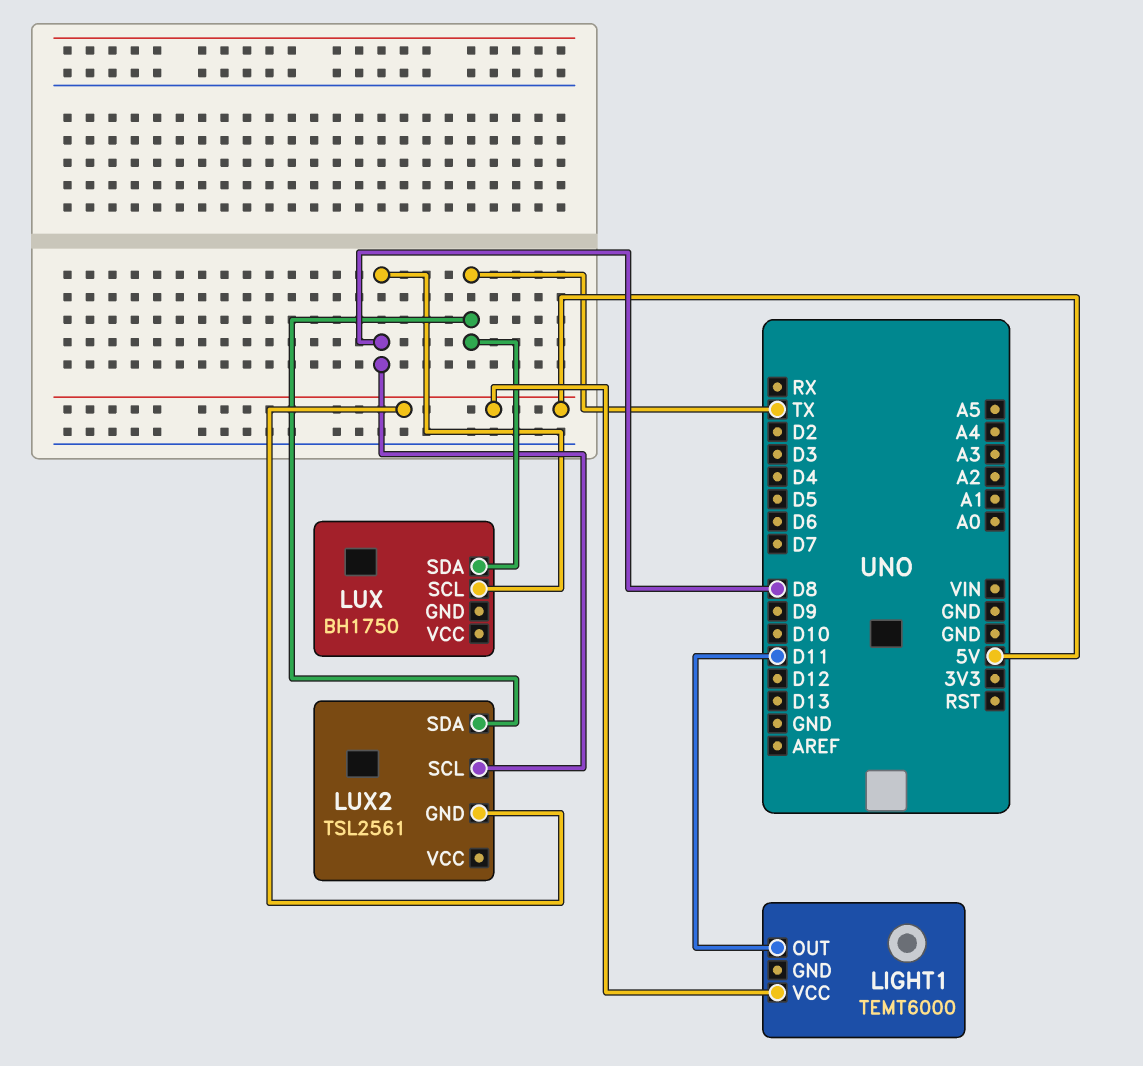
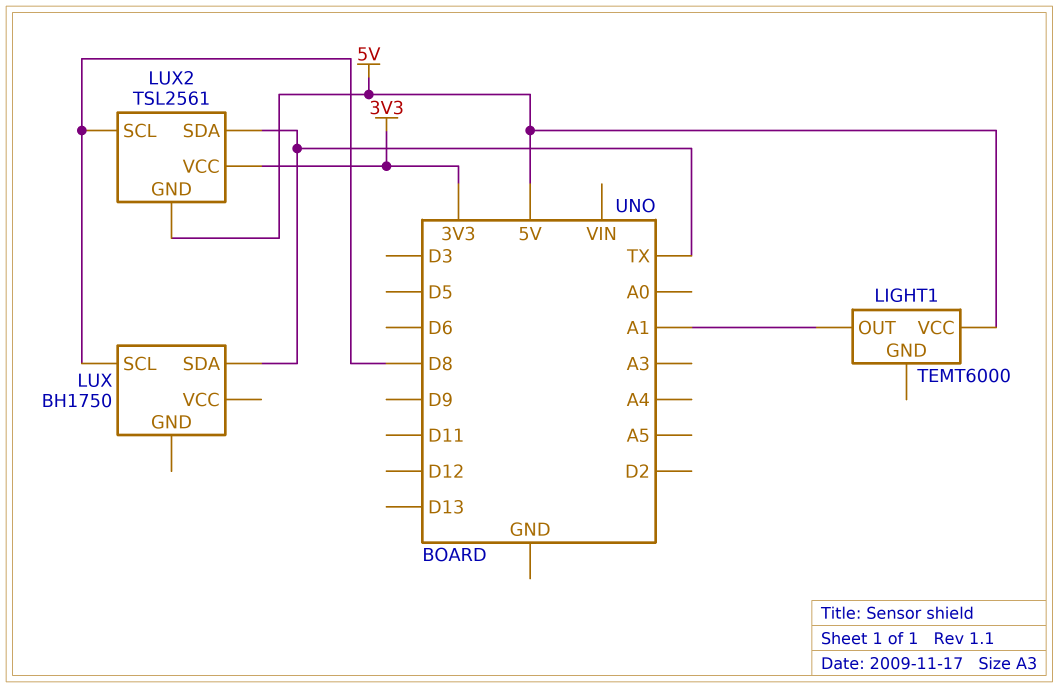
LIGHT1 pin OUT: D11 -> A1
LUX2 pin VCC: none -> 3V3

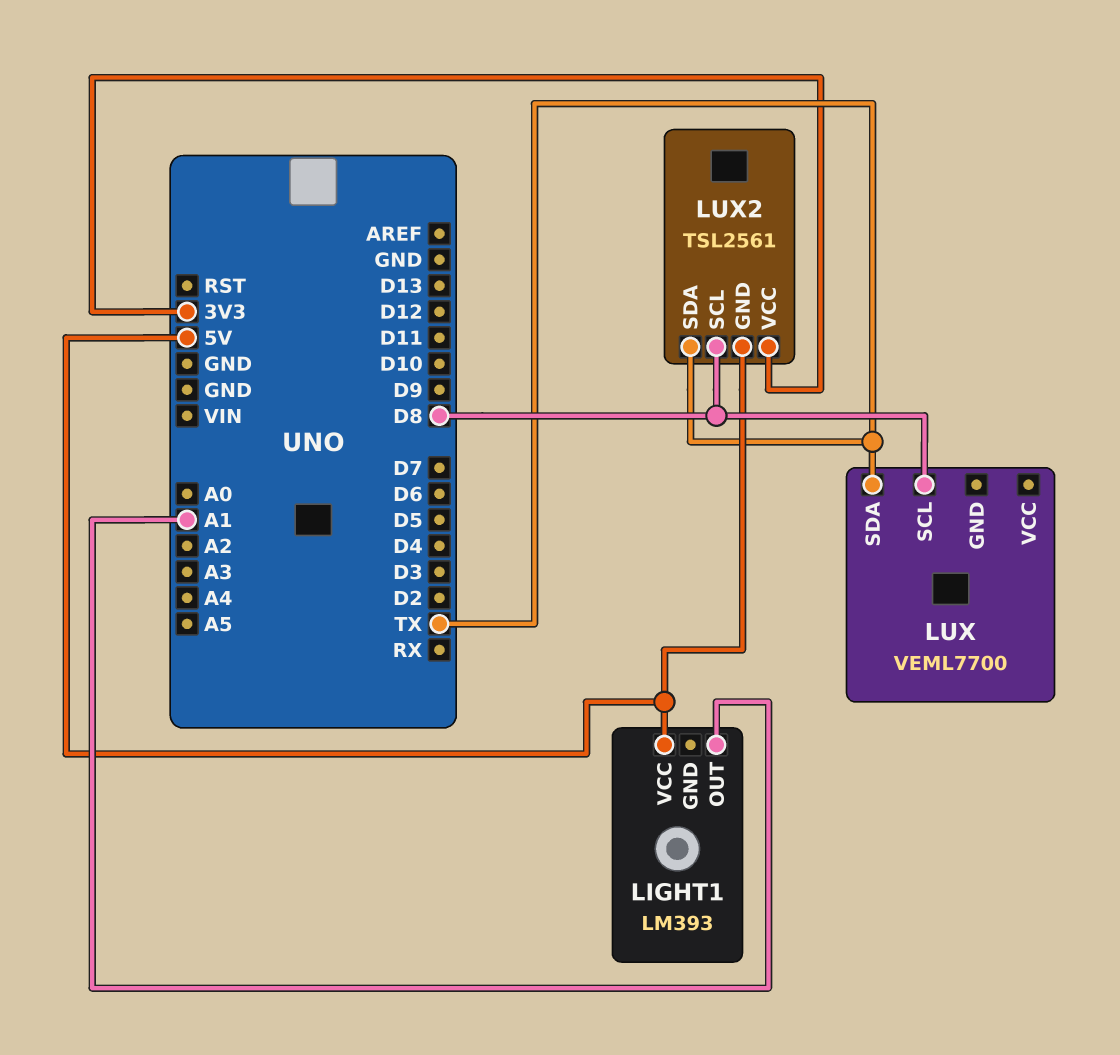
LIGHT1: TEMT6000 -> LM393
LUX: BH1750 -> VEML7700

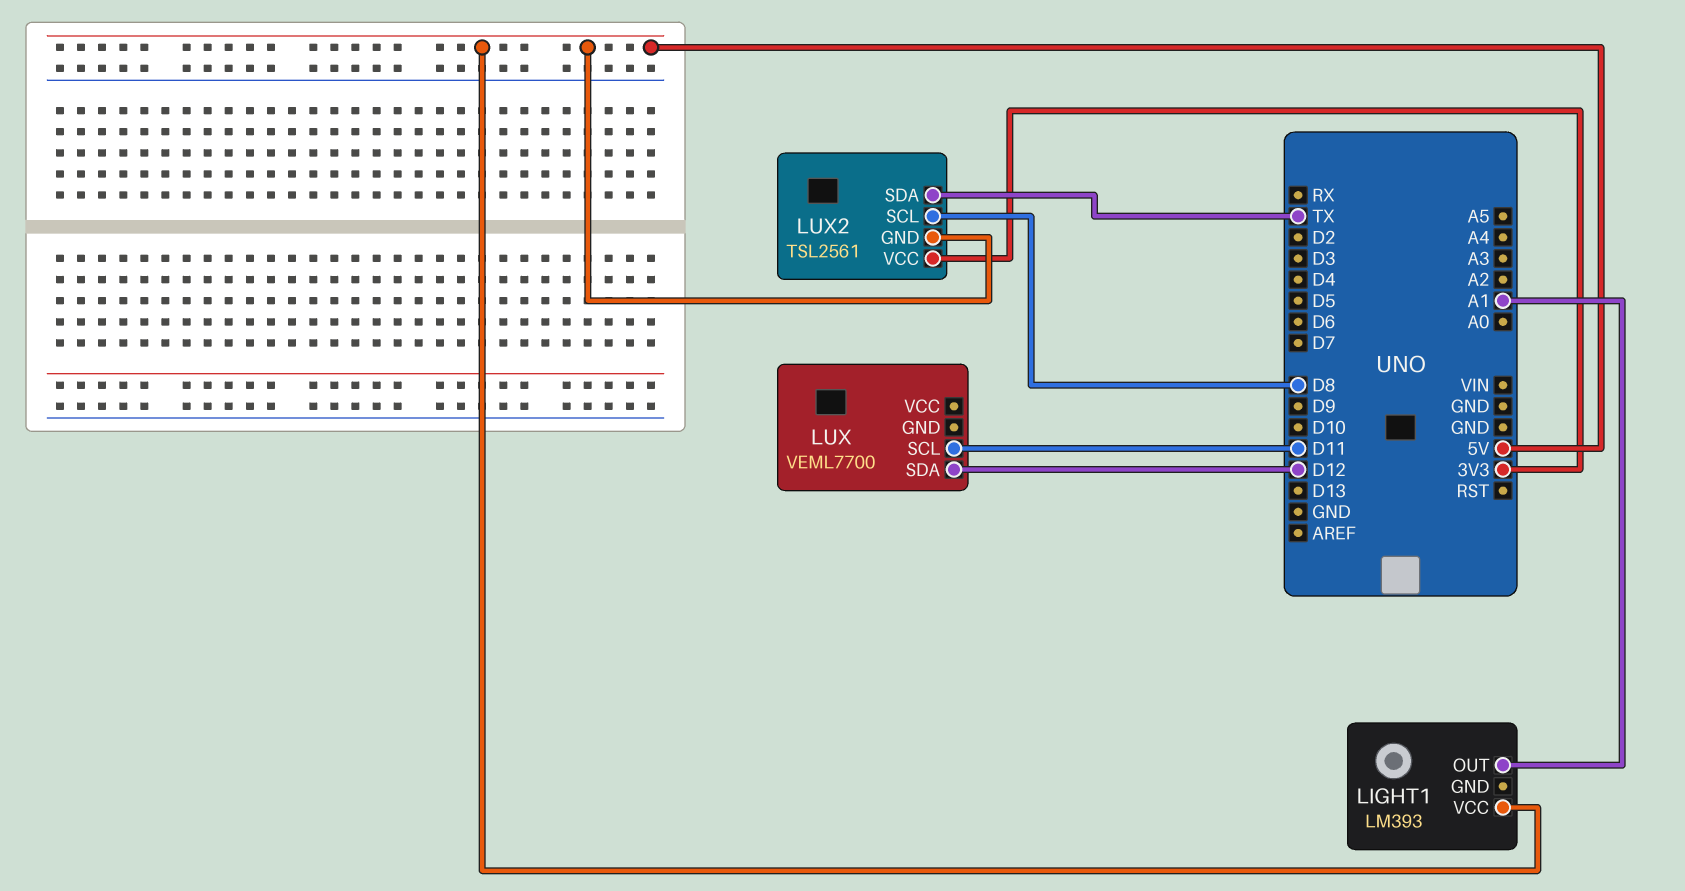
LUX pin SCL: D8 -> D11
LUX pin SDA: TX -> D12

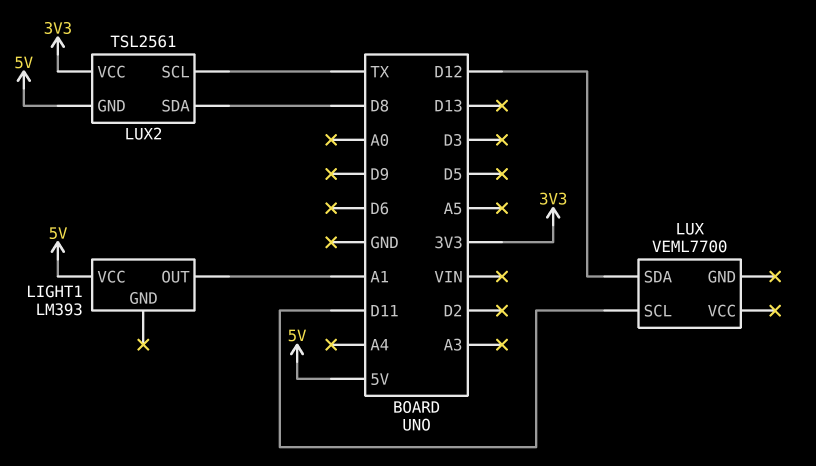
LUX2 pin SCL: D8 -> TX
LUX2 pin SDA: TX -> D8

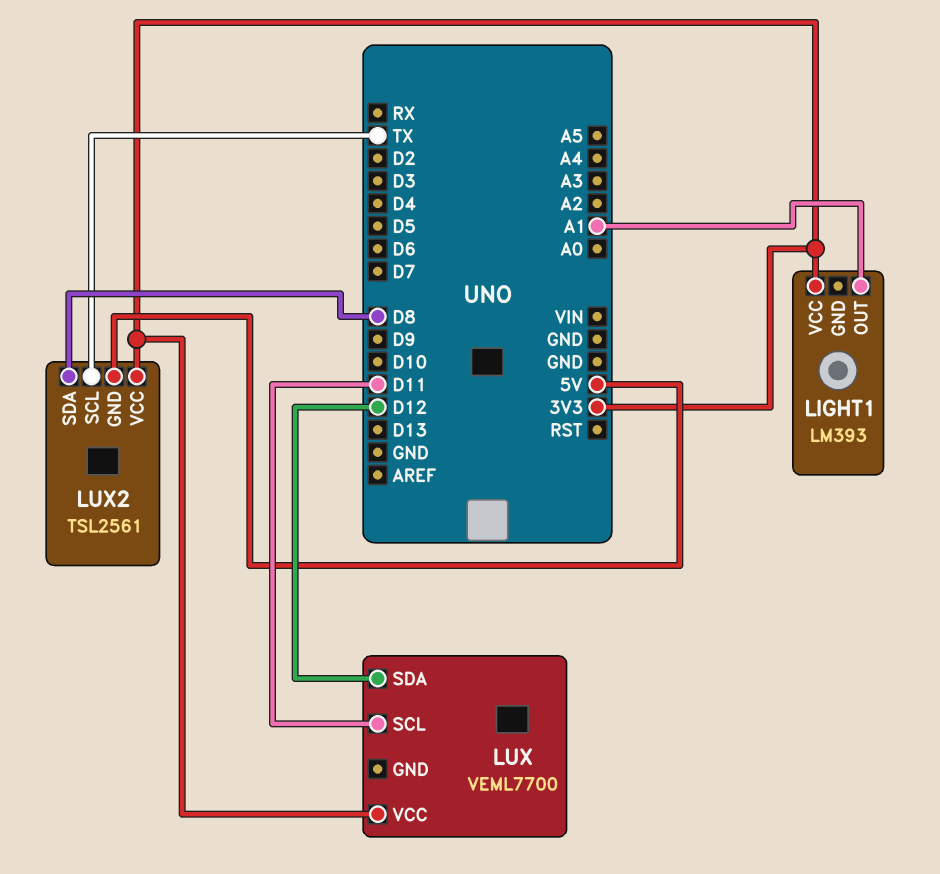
LIGHT1 pin VCC: 5V -> 3V3
LUX pin VCC: none -> 3V3

